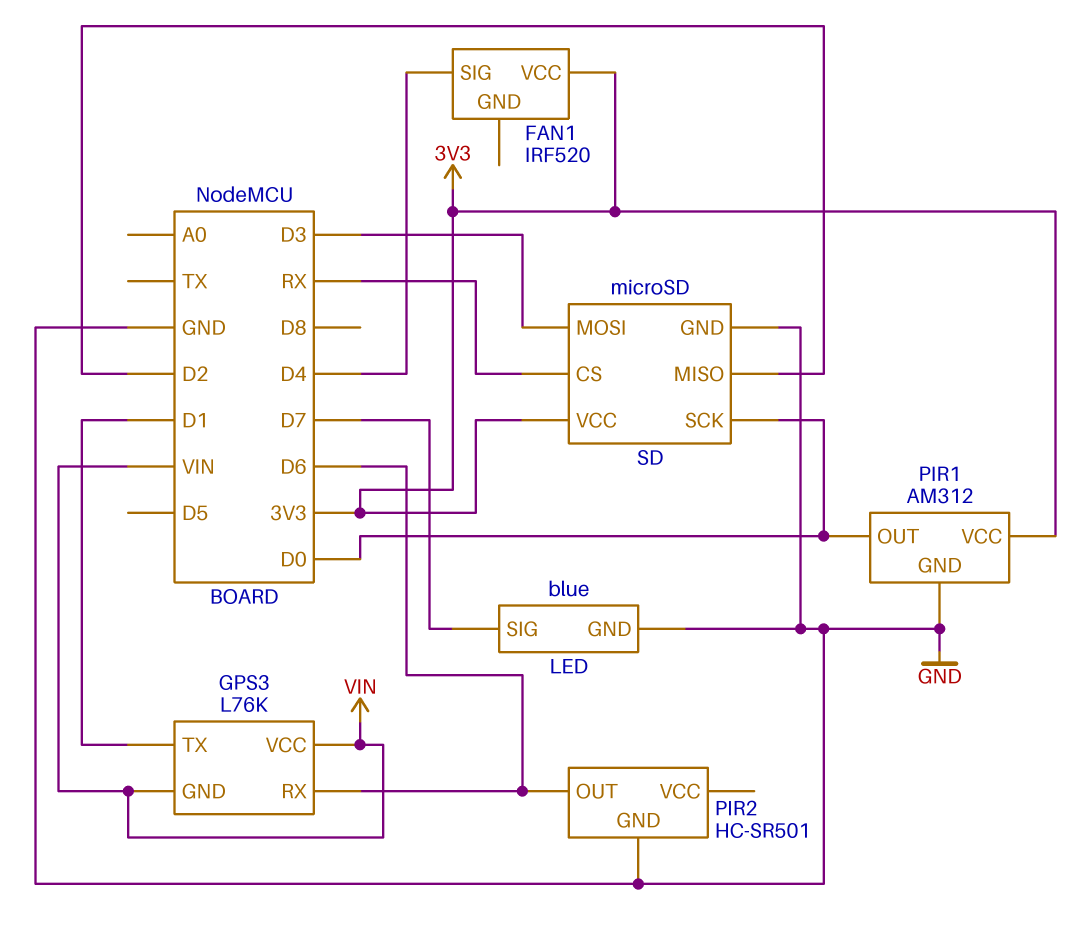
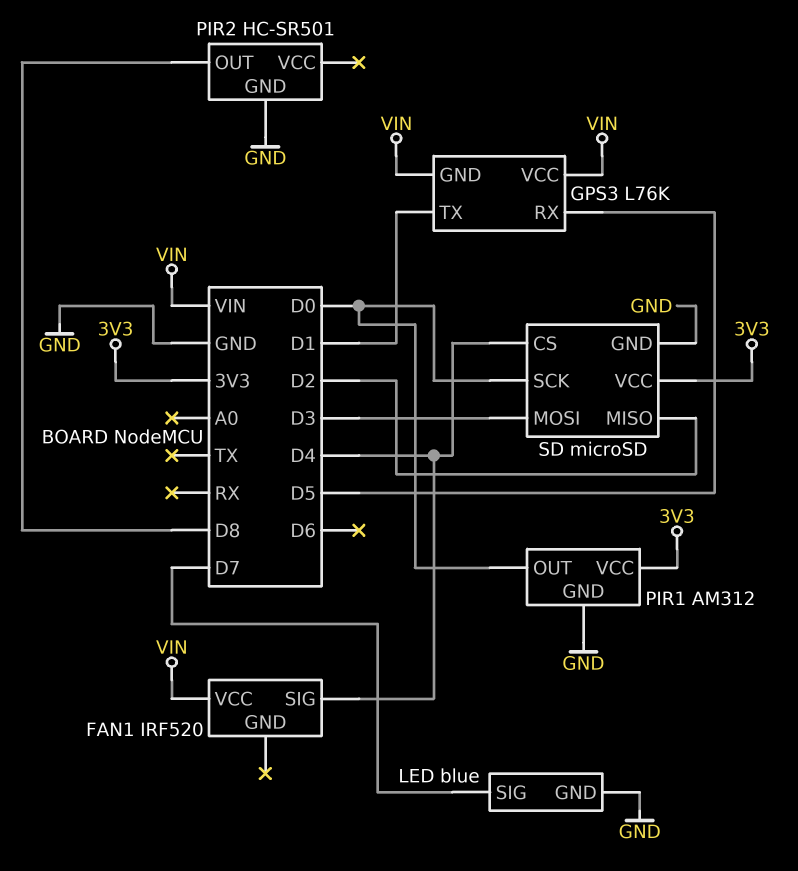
FAN1 pin VCC: 3V3 -> VIN
GPS3 pin RX: D6 -> D5
PIR2 pin OUT: D6 -> D8
SD pin CS: RX -> D4

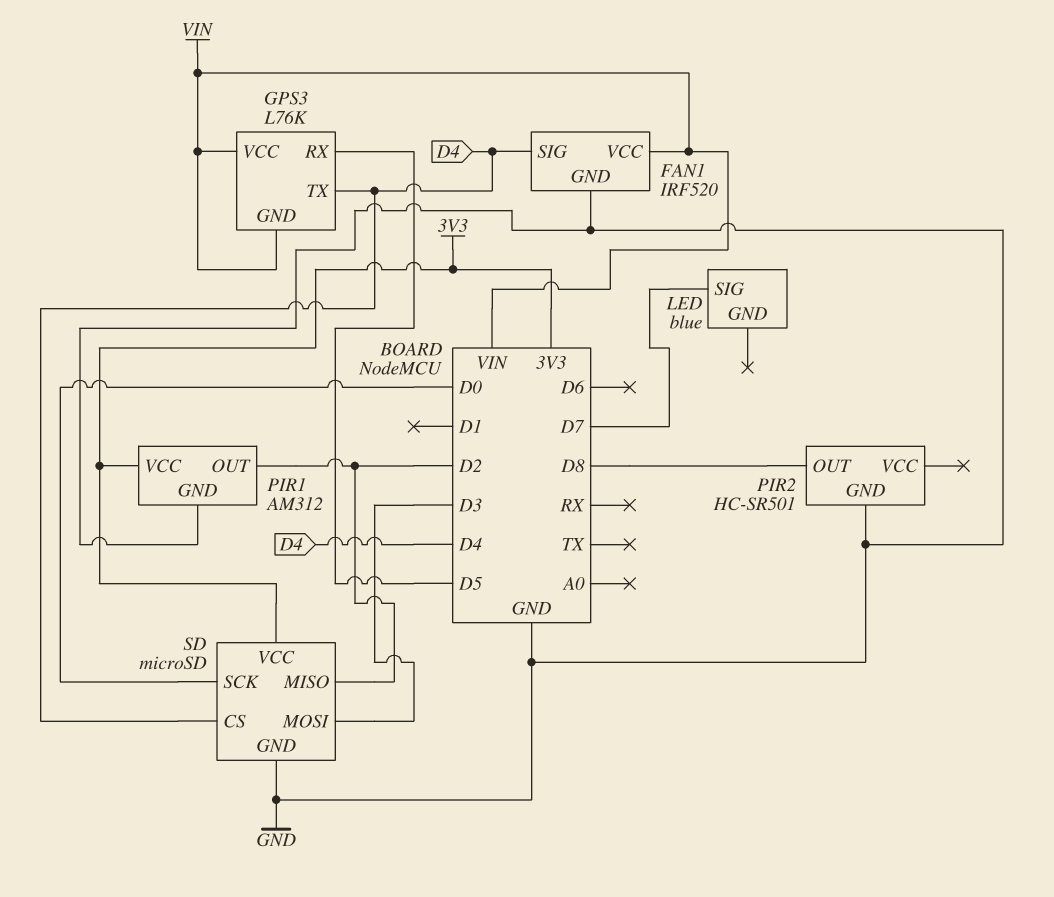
FAN1 pin GND: none -> GND
GPS3 pin TX: D1 -> D4
LED pin GND: GND -> none
PIR1 pin OUT: D0 -> D2

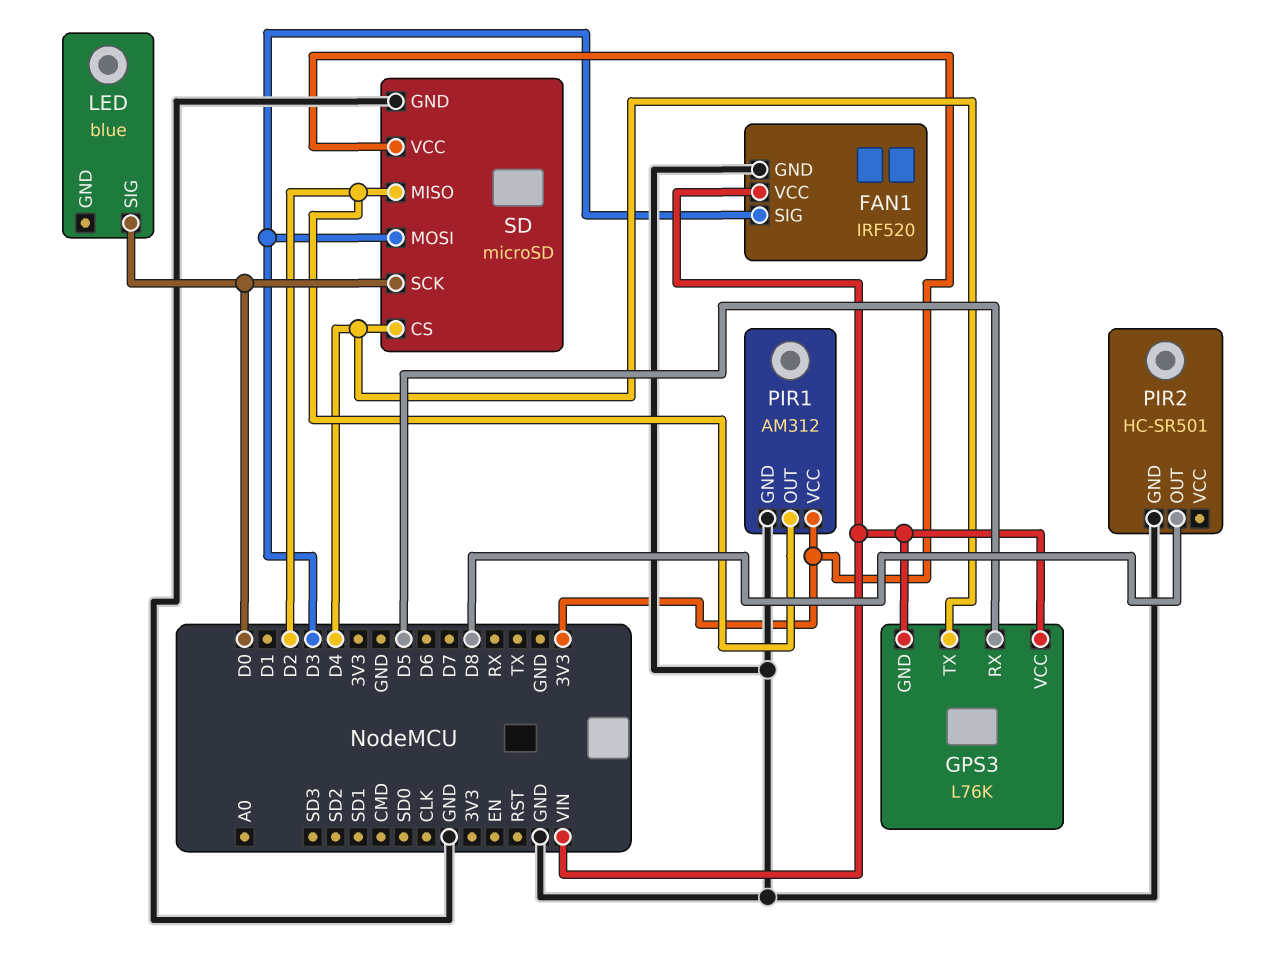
FAN1 pin SIG: D4 -> D3
LED pin SIG: D7 -> D0

